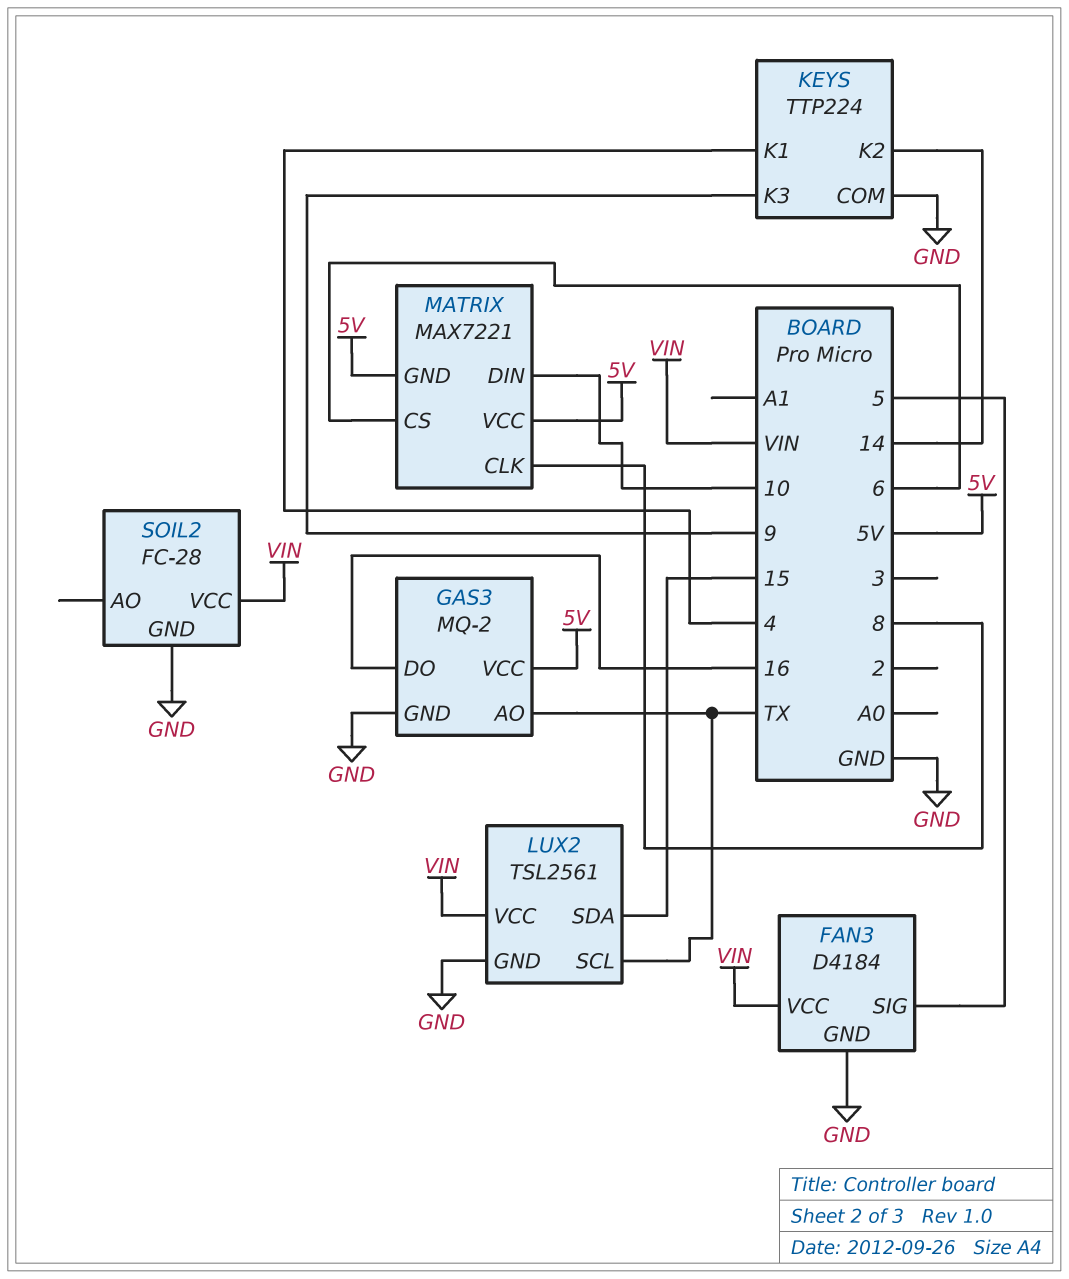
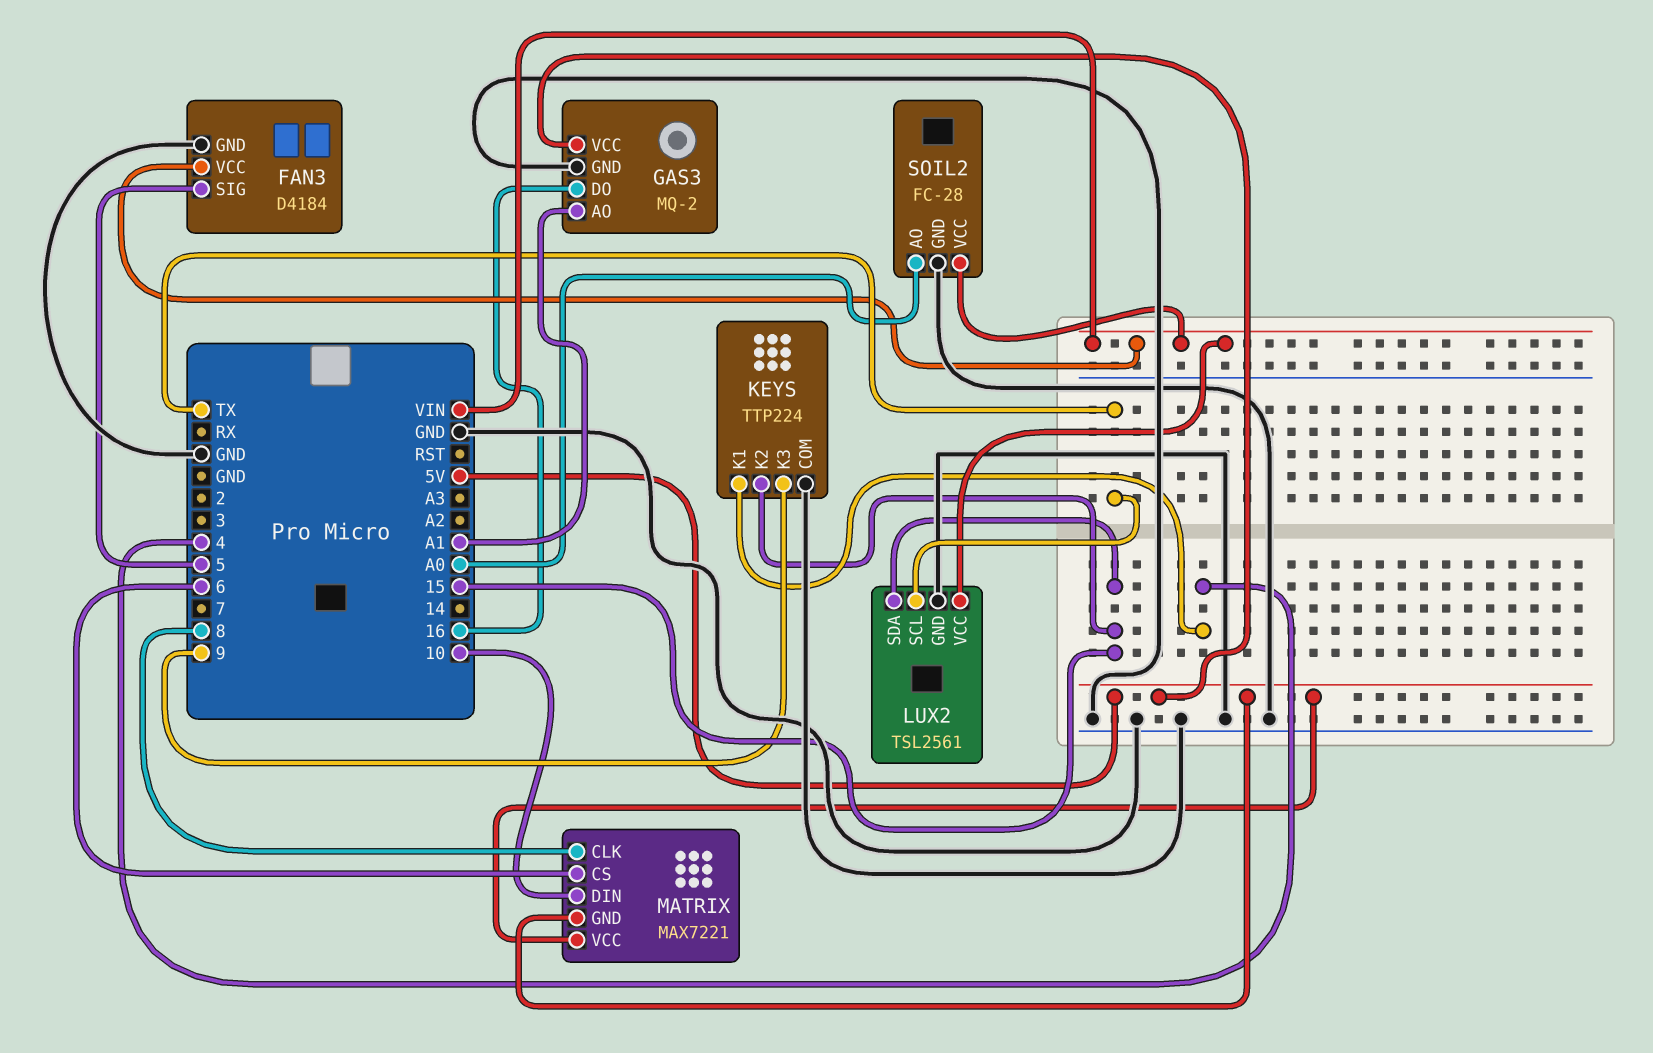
GAS3 pin AO: TX -> A1
KEYS pin K2: 14 -> 15
SOIL2 pin AO: none -> A0

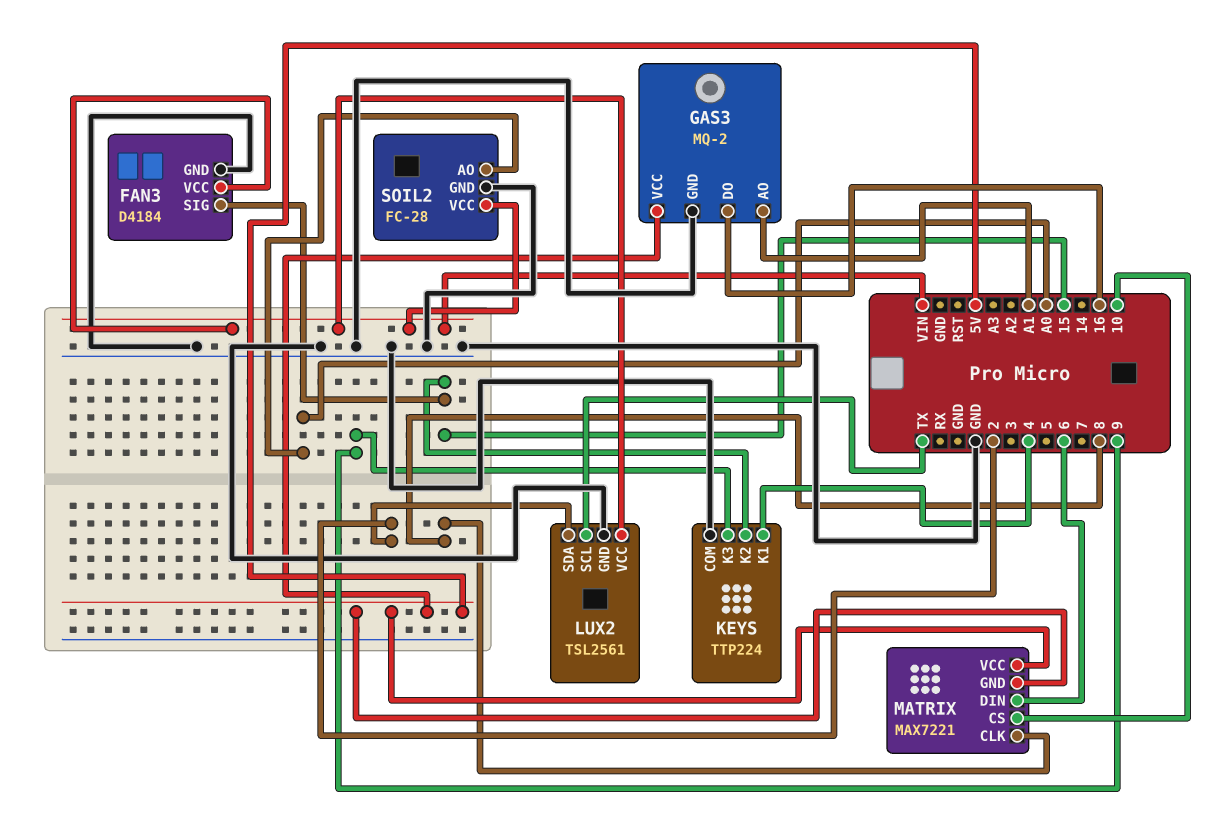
FAN3 pin SIG: 5 -> 15
LUX2 pin SDA: 15 -> 2
MATRIX pin CS: 6 -> 10
MATRIX pin DIN: 10 -> 6

